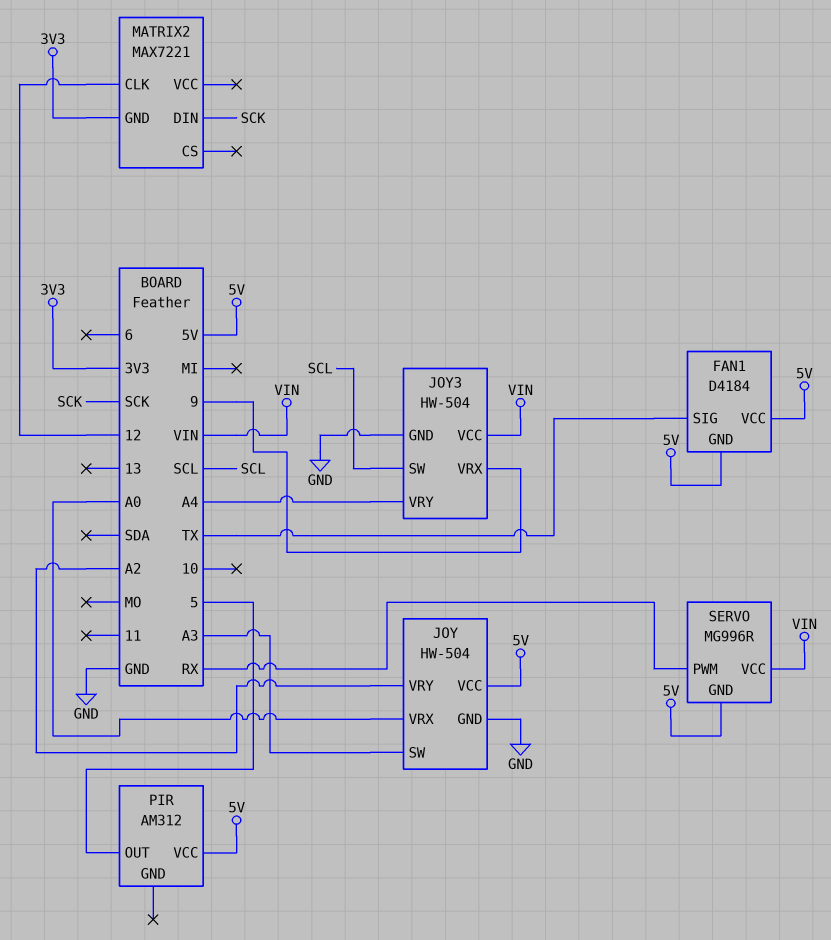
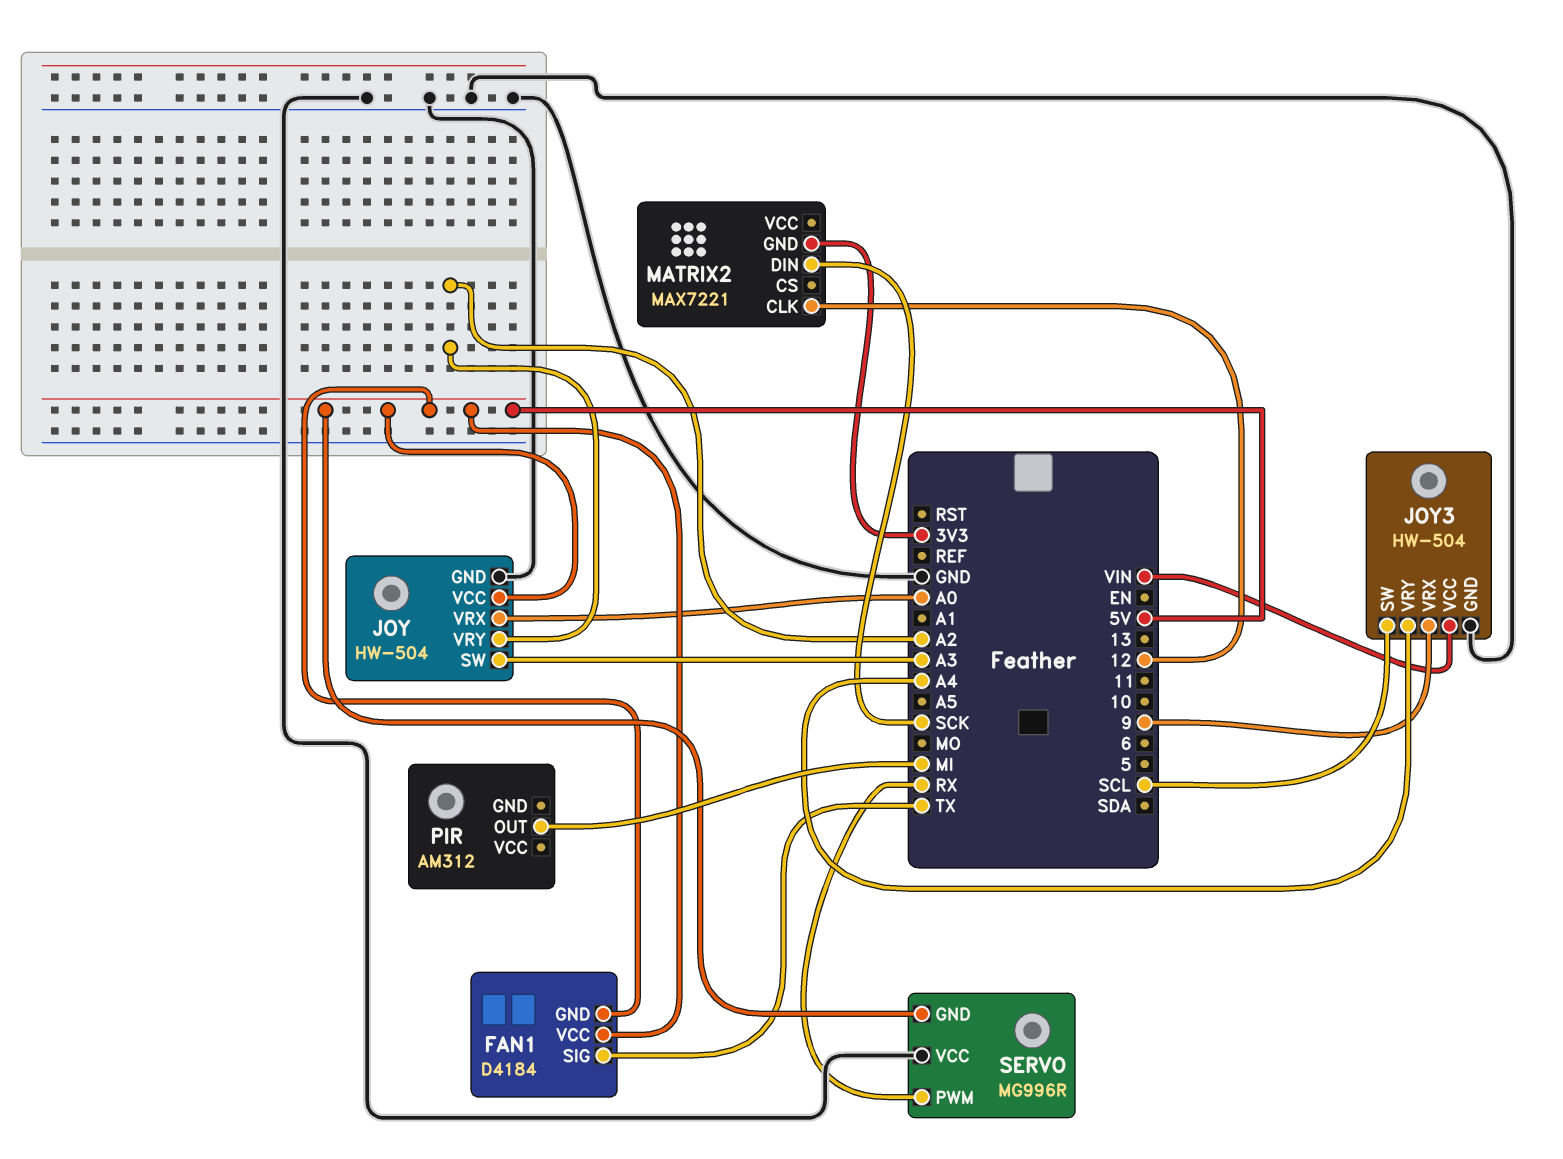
PIR pin OUT: 5 -> MI
PIR pin VCC: 5V -> none
SERVO pin VCC: VIN -> GND

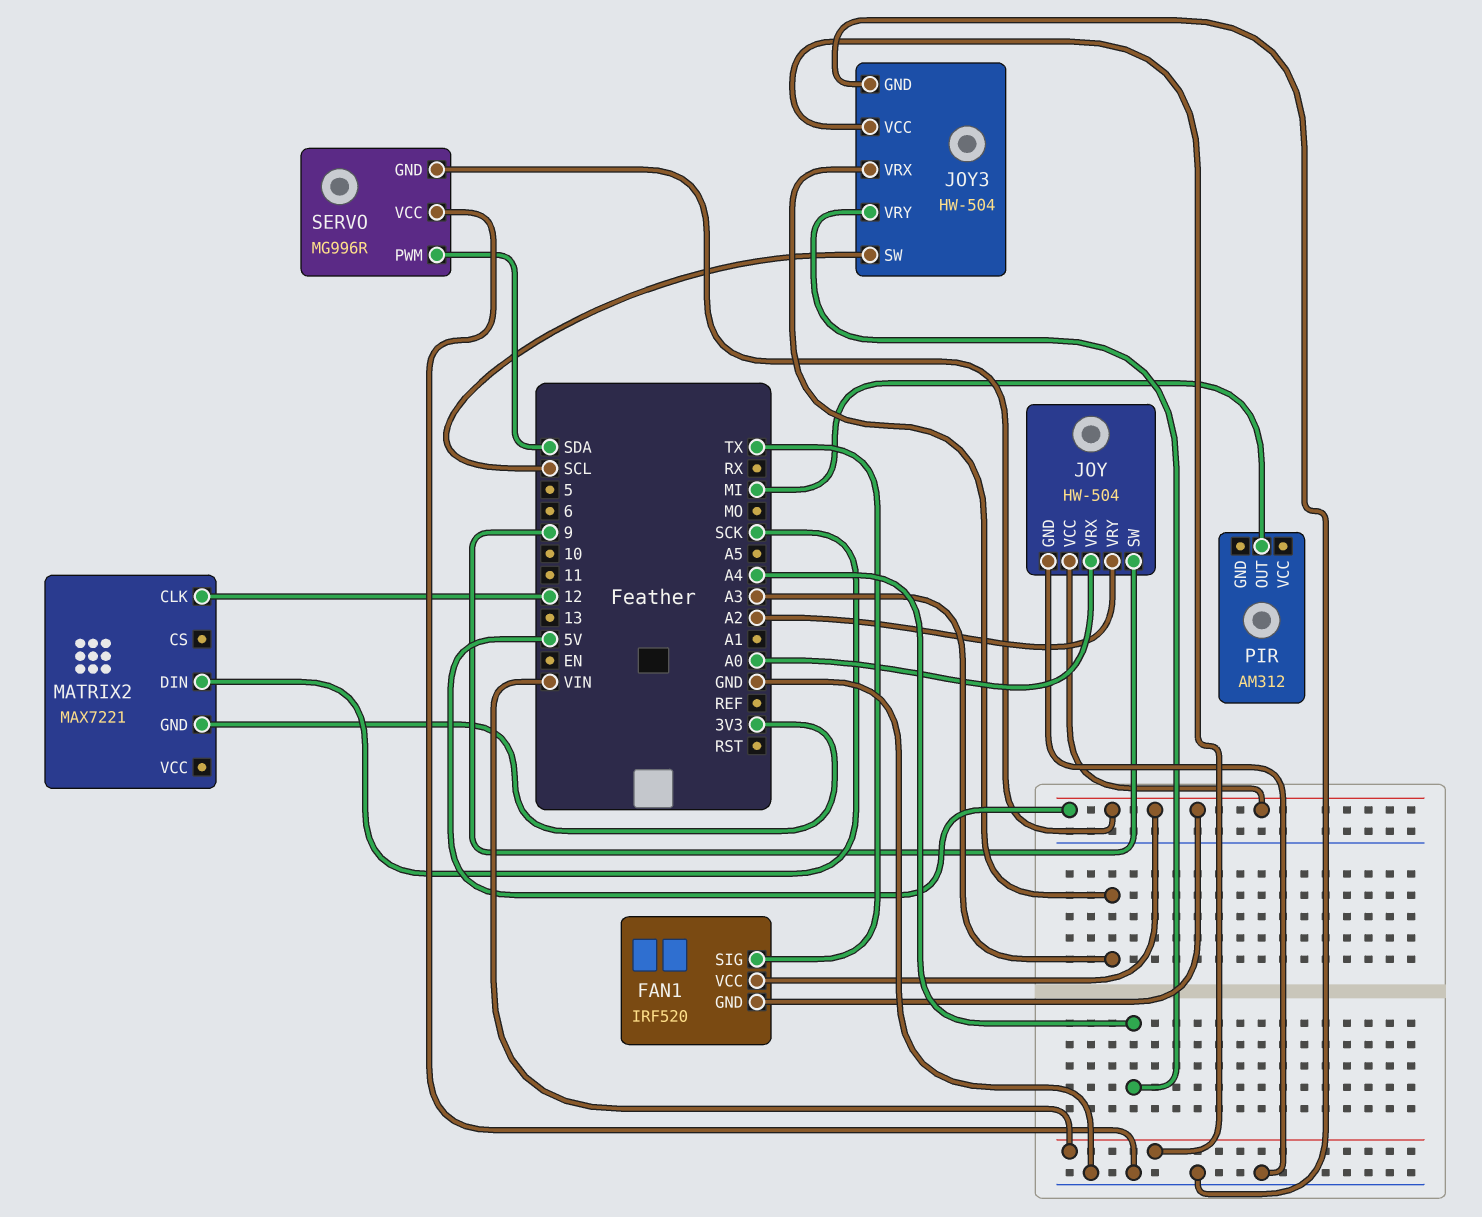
FAN1: D4184 -> IRF520
JOY pin SW: A3 -> 9
JOY3 pin VRX: 9 -> A3
SERVO pin PWM: RX -> SDA

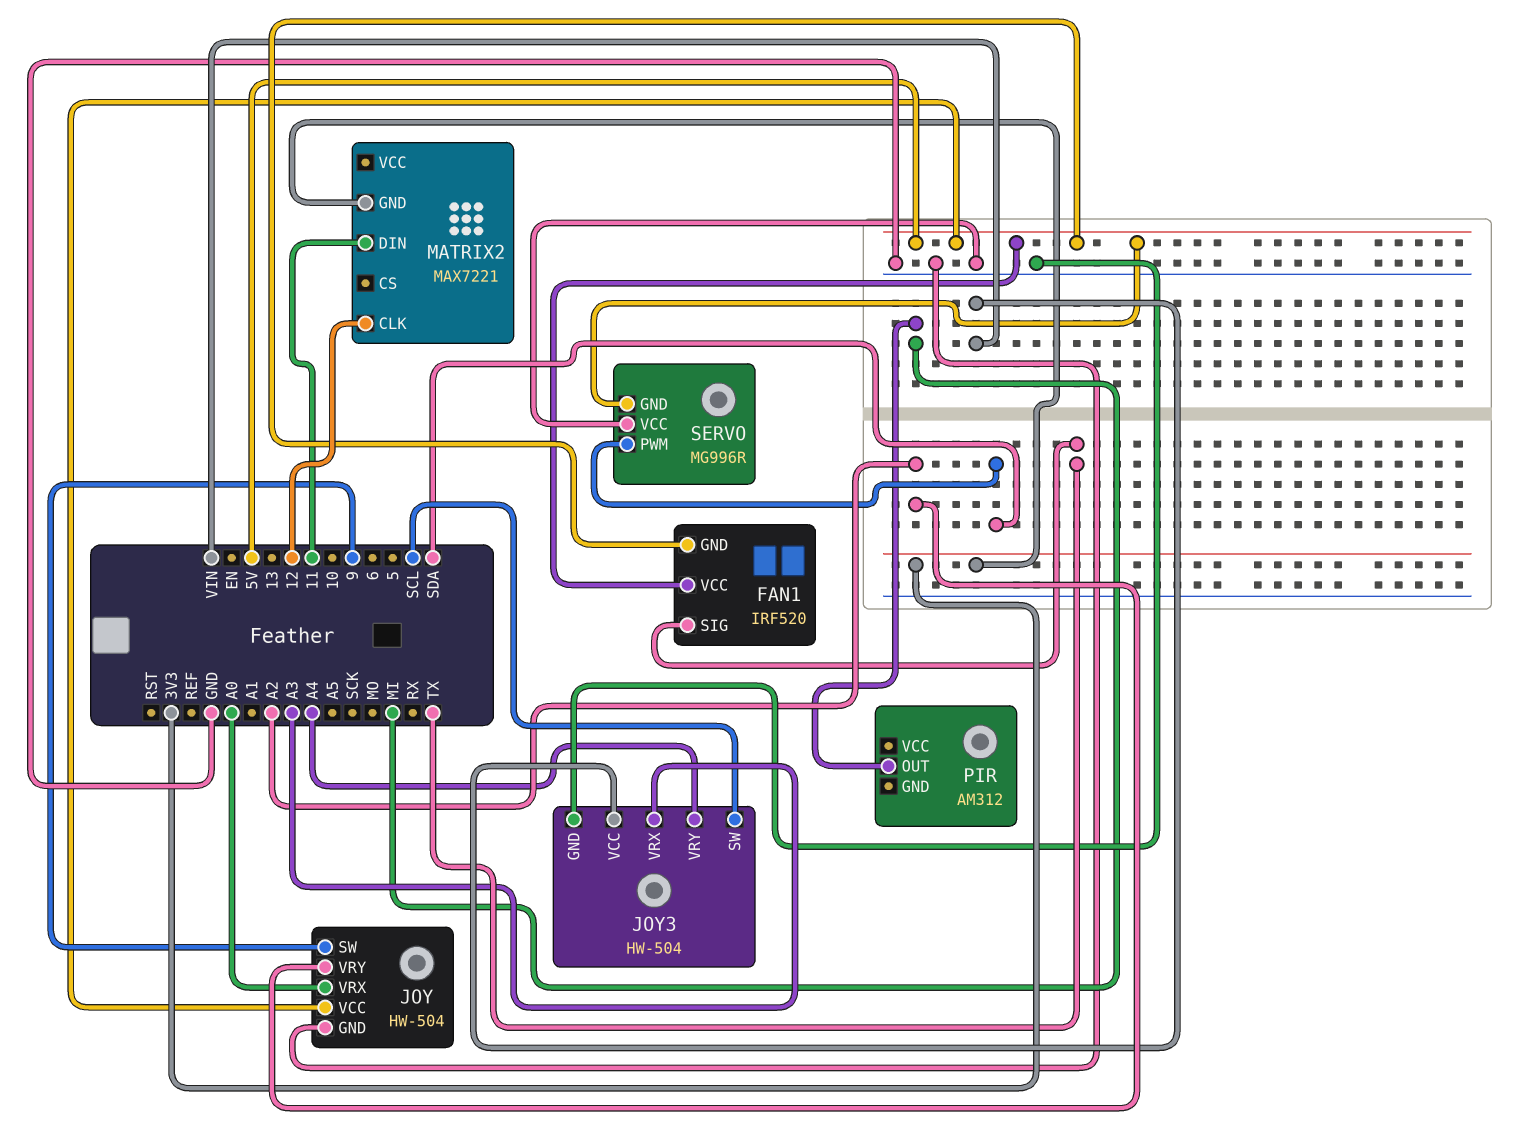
MATRIX2 pin DIN: SCK -> 11

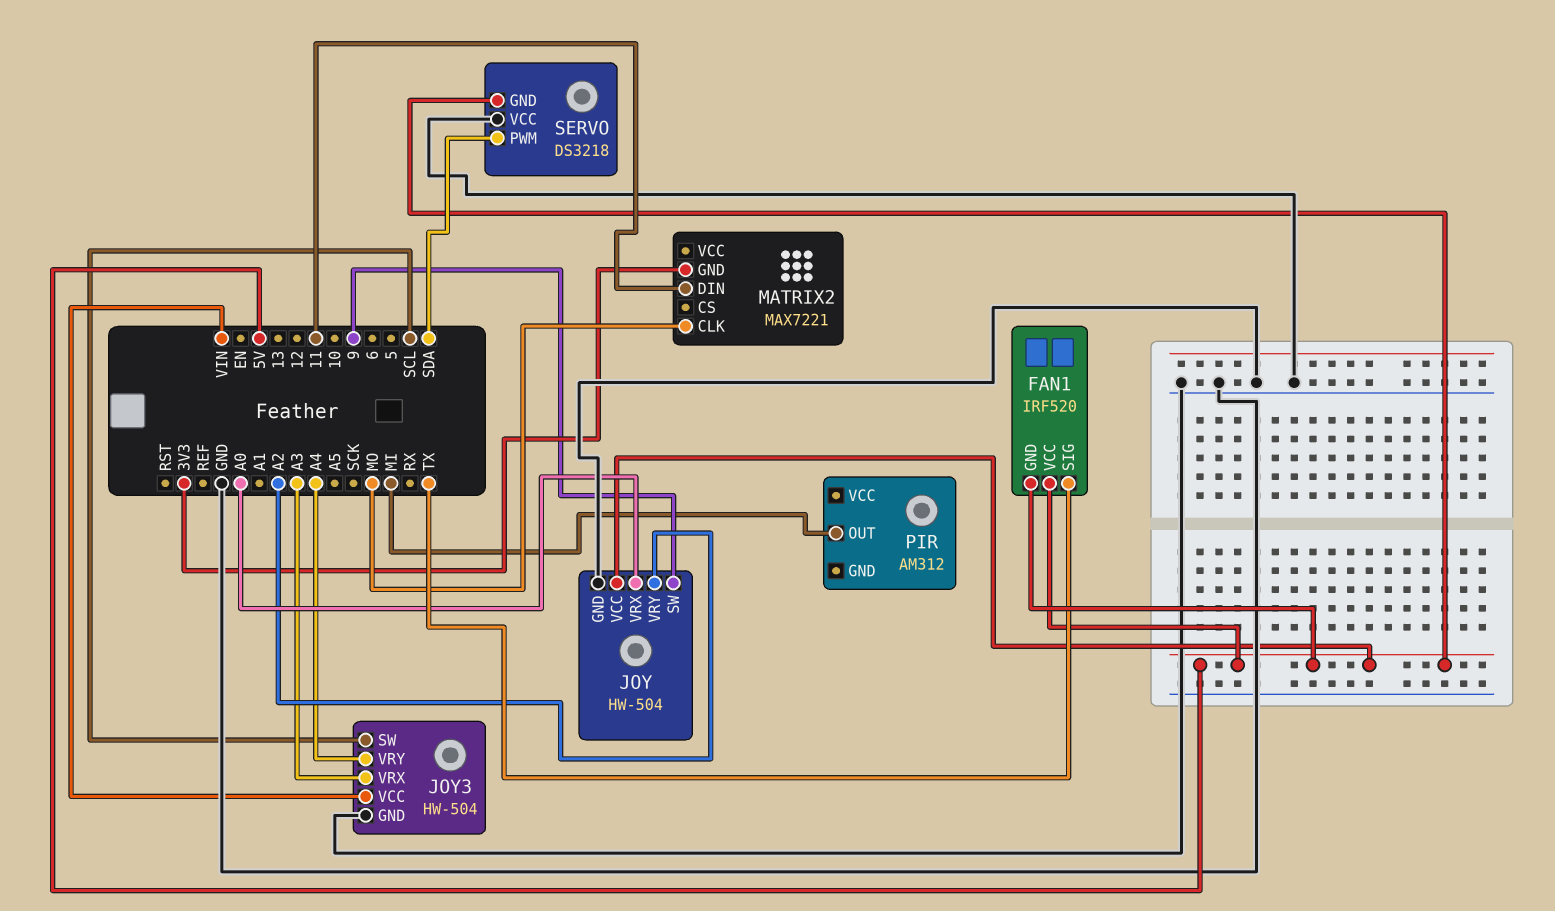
MATRIX2 pin CLK: 12 -> MO
SERVO: MG996R -> DS3218

